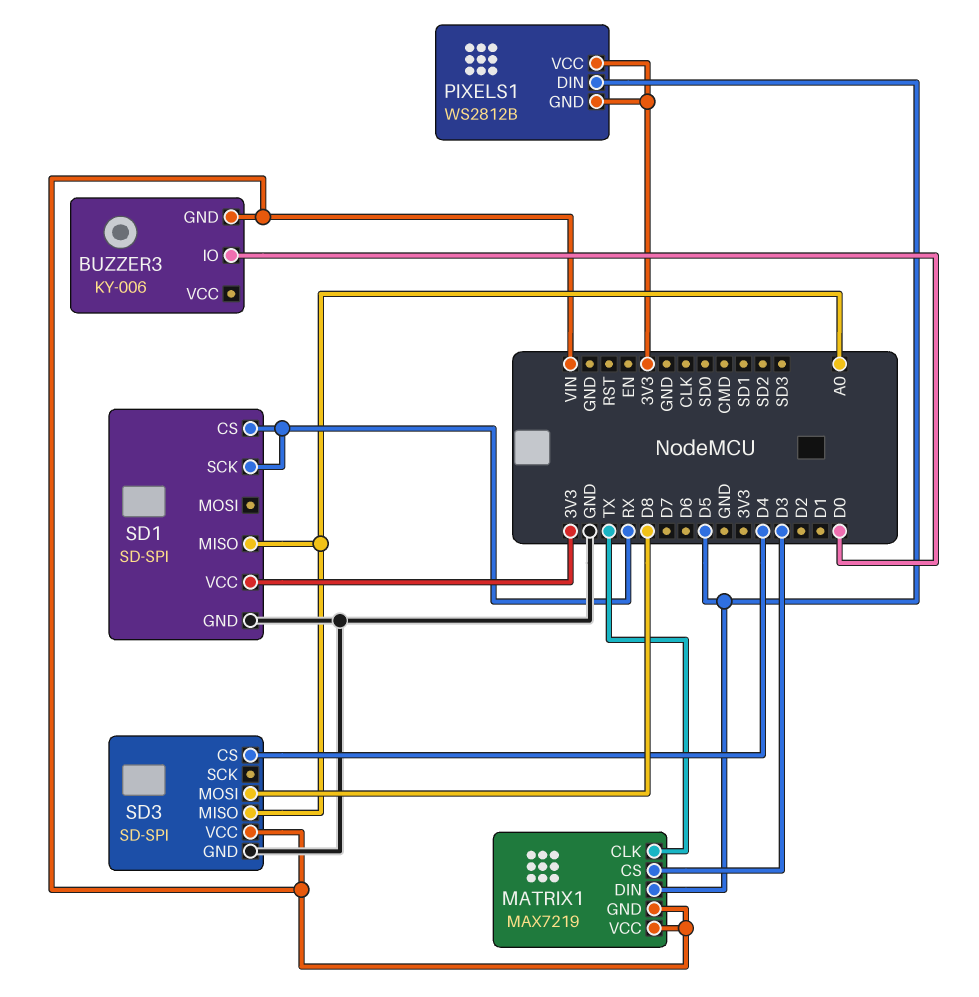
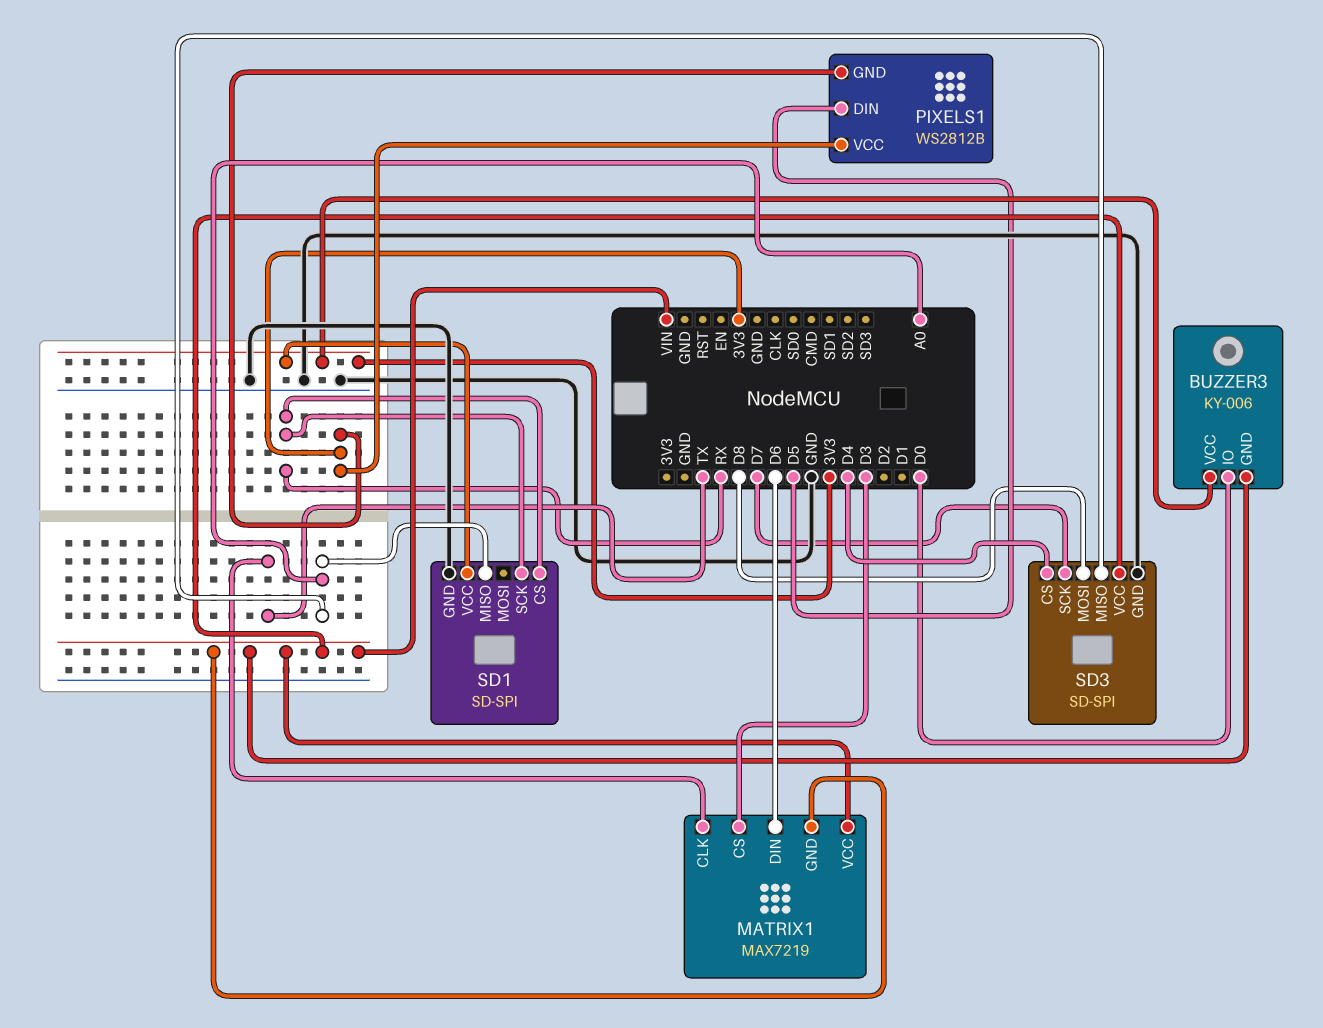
BUZZER3 pin VCC: none -> 3V3
MATRIX1 pin DIN: D5 -> D6
SD3 pin SCK: none -> D7

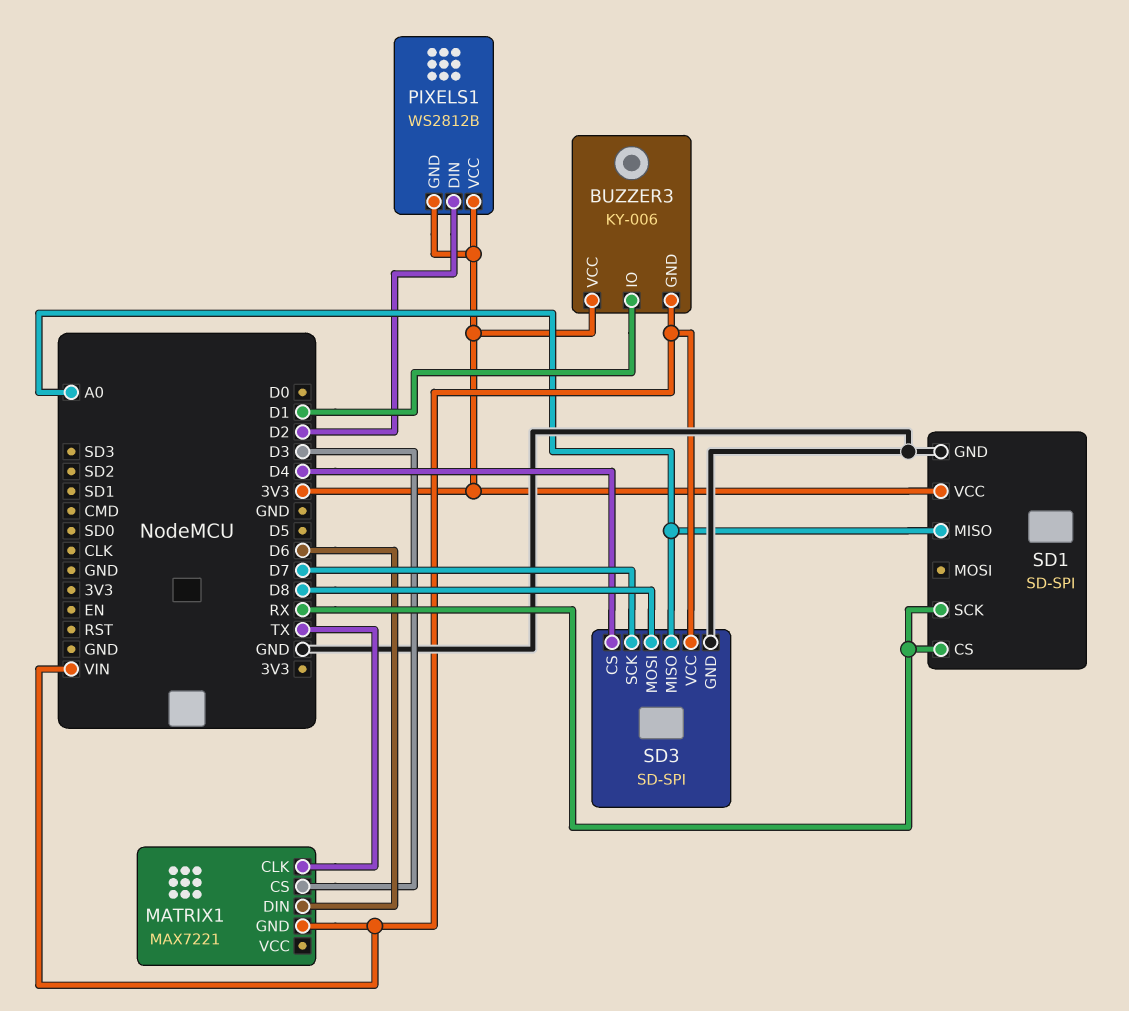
BUZZER3 pin IO: D0 -> D1
MATRIX1: MAX7219 -> MAX7221
MATRIX1 pin VCC: VIN -> none
PIXELS1 pin DIN: D5 -> D2

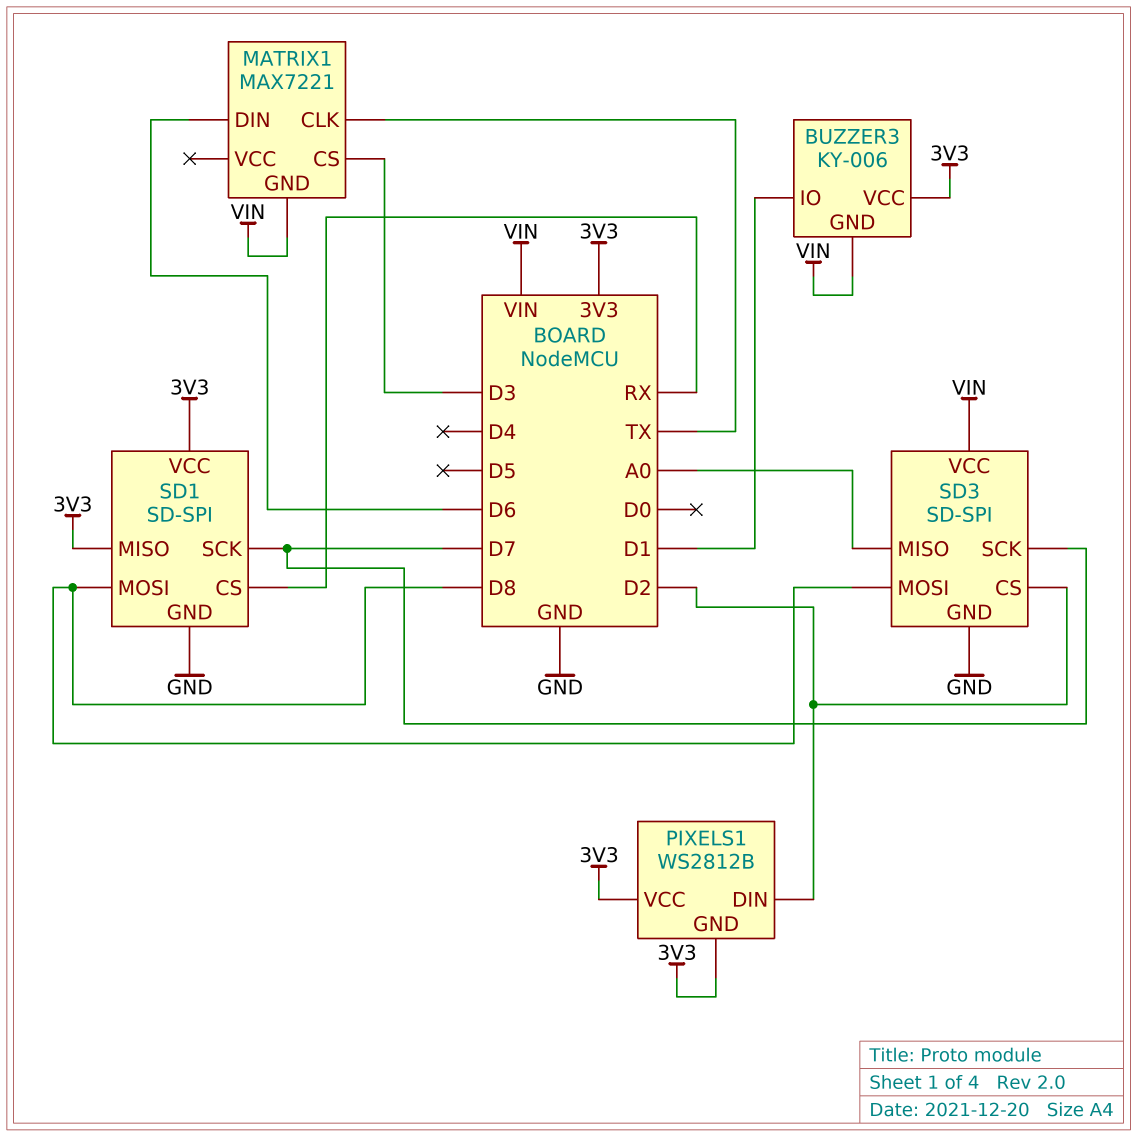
SD1 pin MISO: A0 -> 3V3
SD1 pin MOSI: none -> D8
SD1 pin SCK: RX -> D7
SD3 pin CS: D4 -> D2

